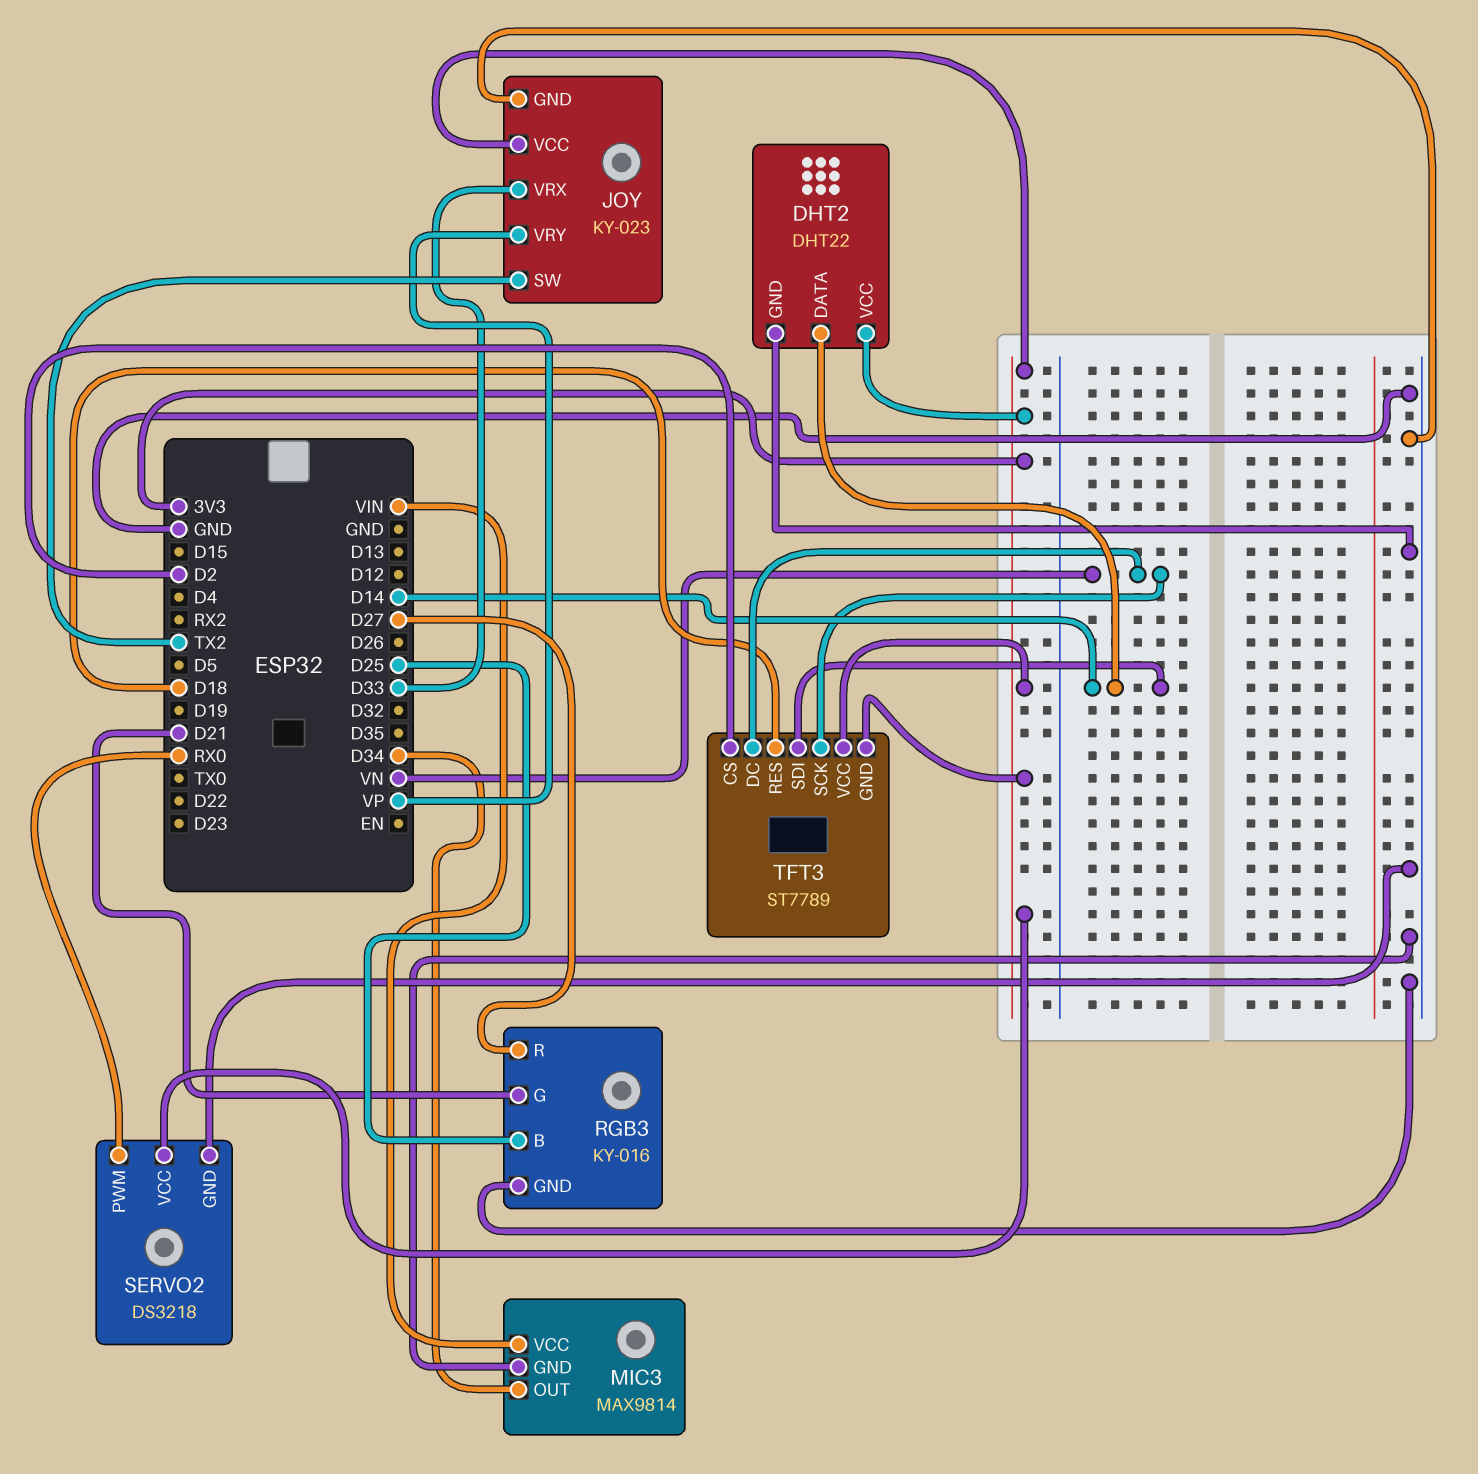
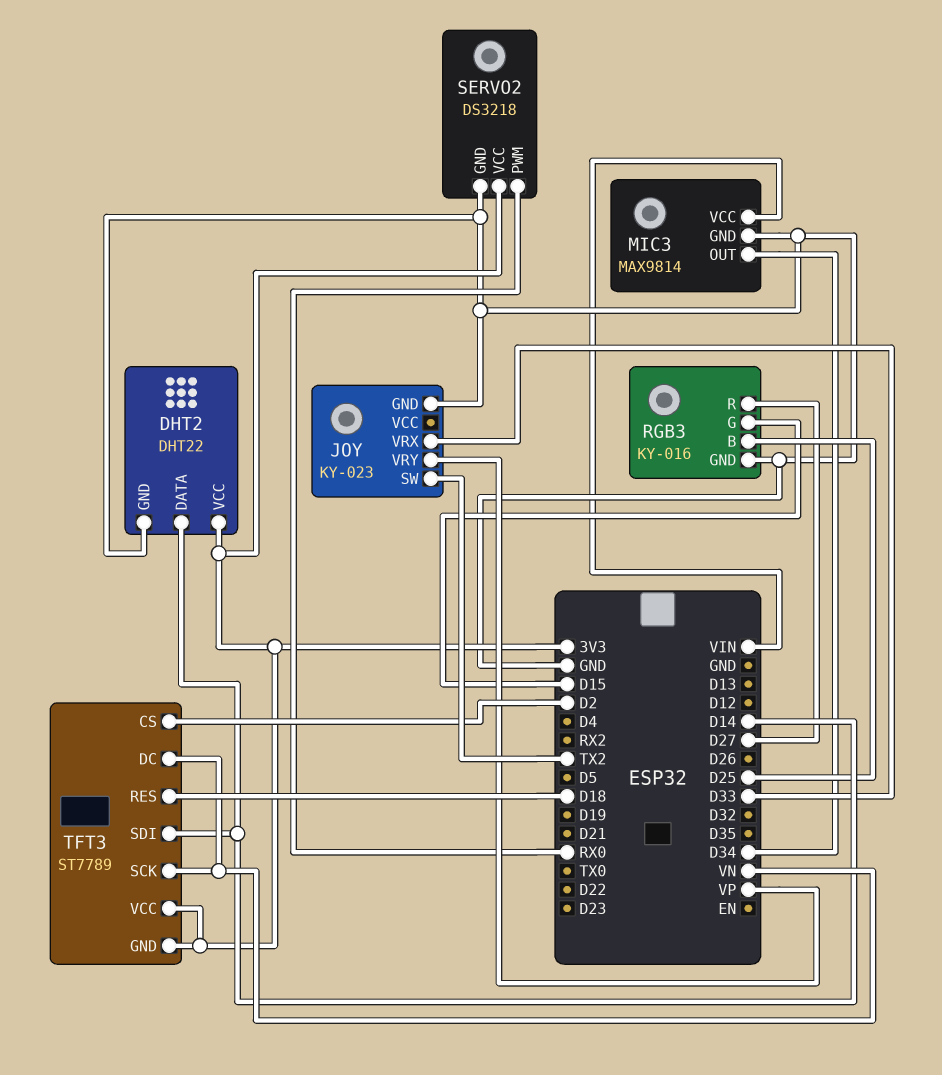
JOY pin VCC: 3V3 -> none
RGB3 pin G: D21 -> D15

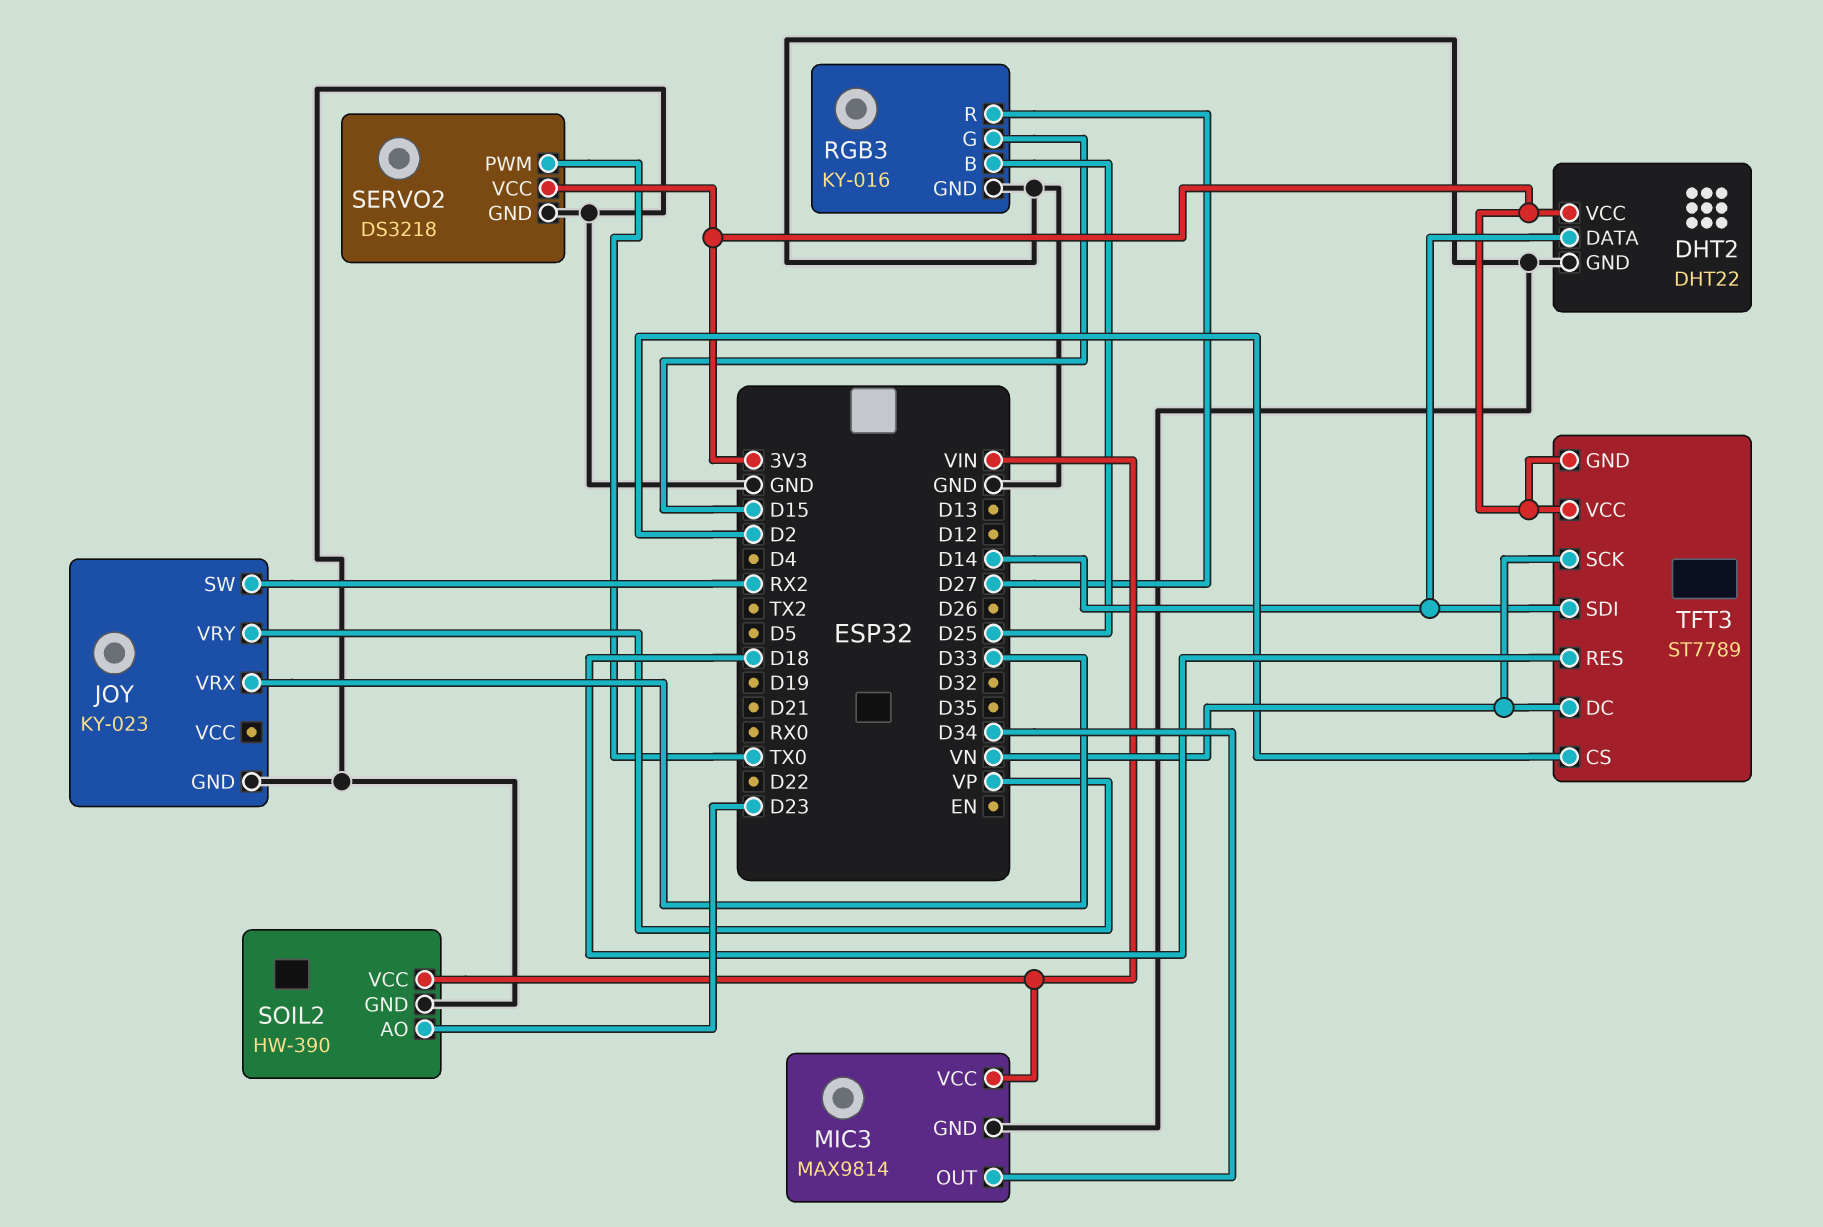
JOY pin SW: TX2 -> RX2
SERVO2 pin PWM: RX0 -> TX0
SOIL2: none -> HW-390
SOIL2 pin AO: none -> D23
SOIL2 pin GND: none -> GND
SOIL2 pin VCC: none -> VIN

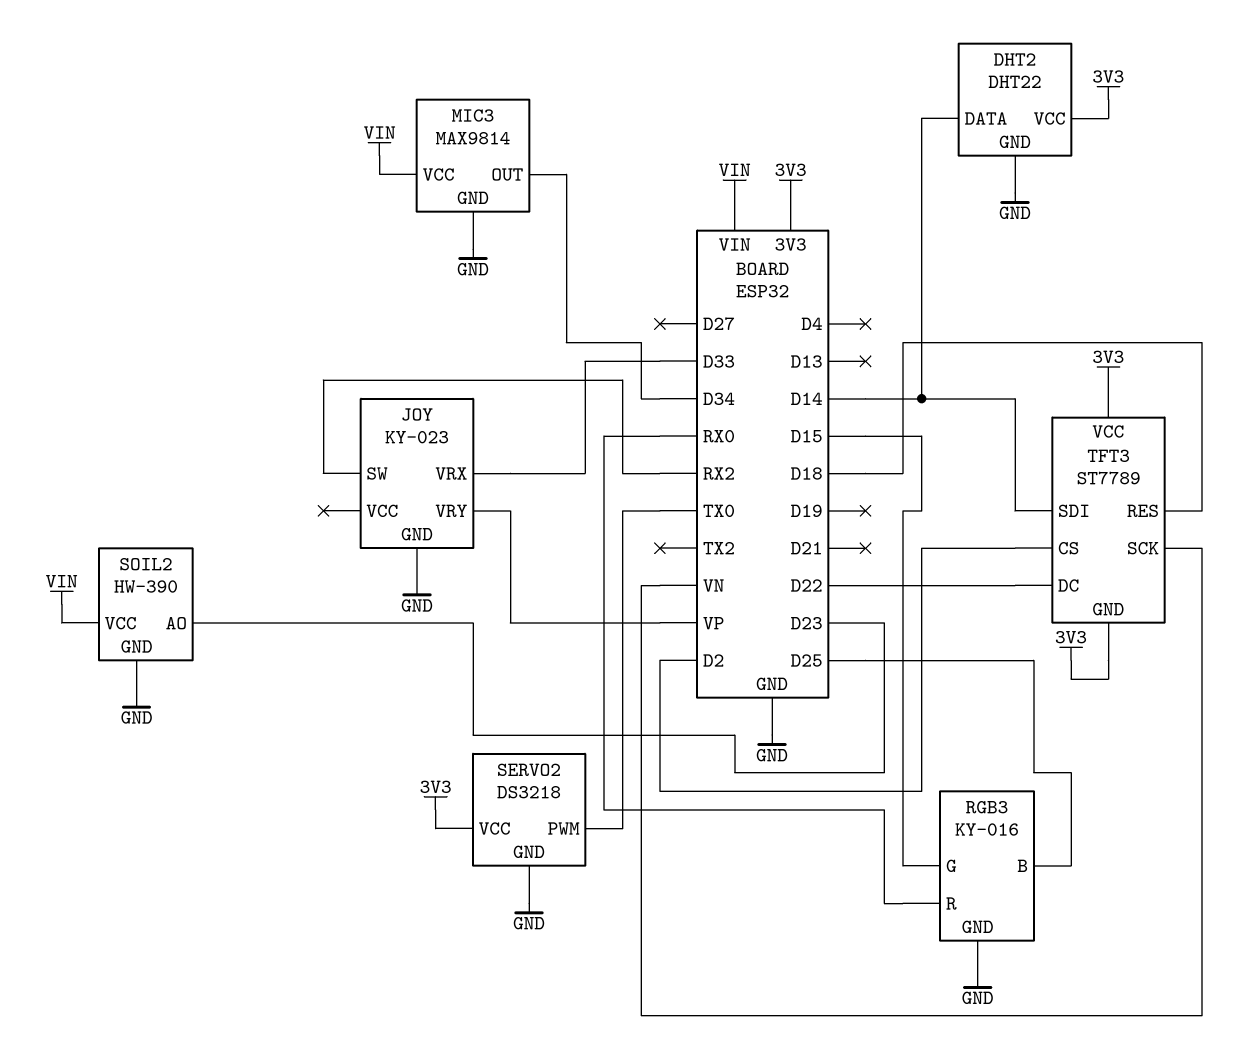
RGB3 pin R: D27 -> RX0
TFT3 pin DC: VN -> D22

